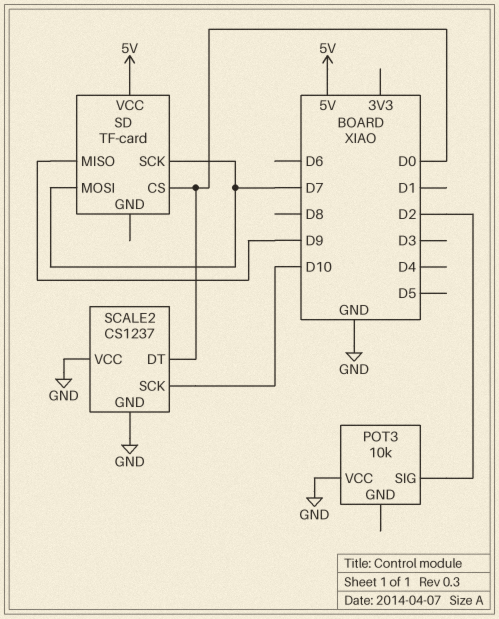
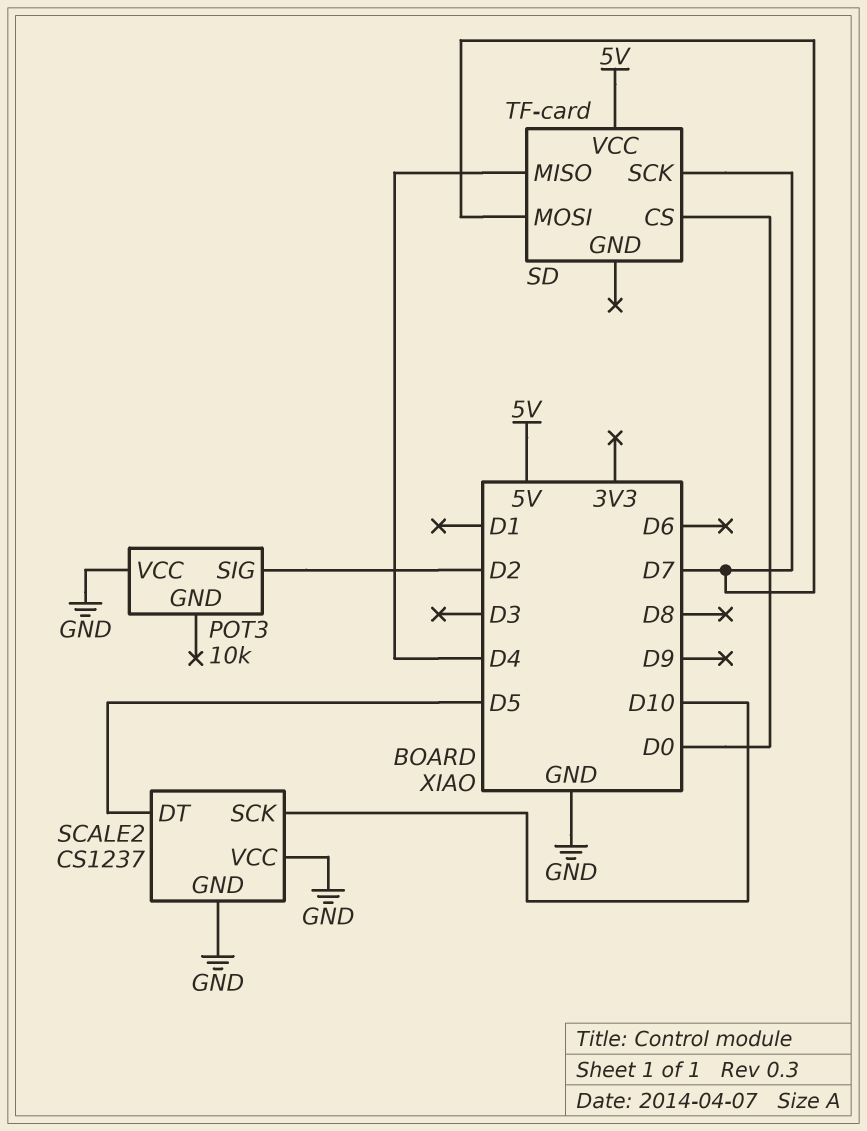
SCALE2 pin DT: D0 -> D5
SD pin MISO: D9 -> D4

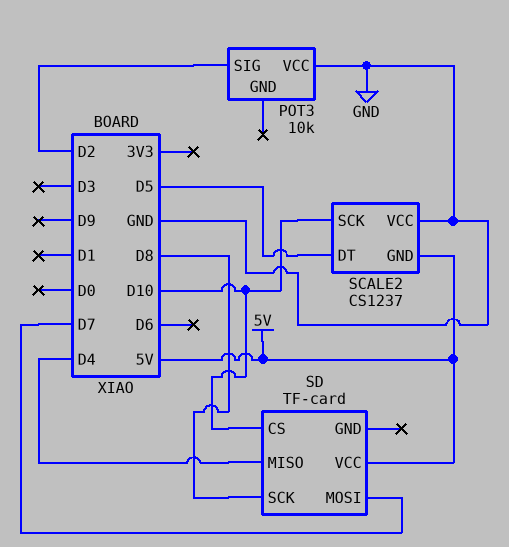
SCALE2 pin GND: GND -> 5V
SD pin CS: D0 -> D10
SD pin SCK: D7 -> D8

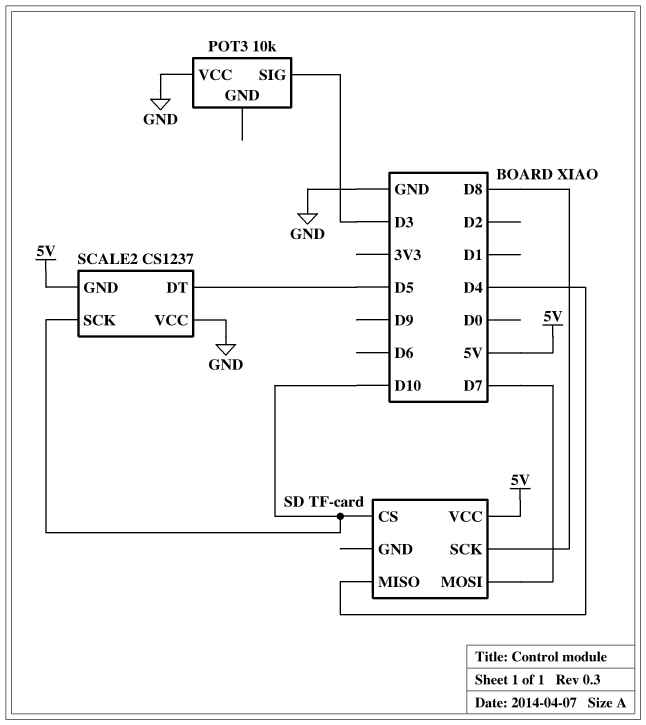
POT3 pin SIG: D2 -> D3

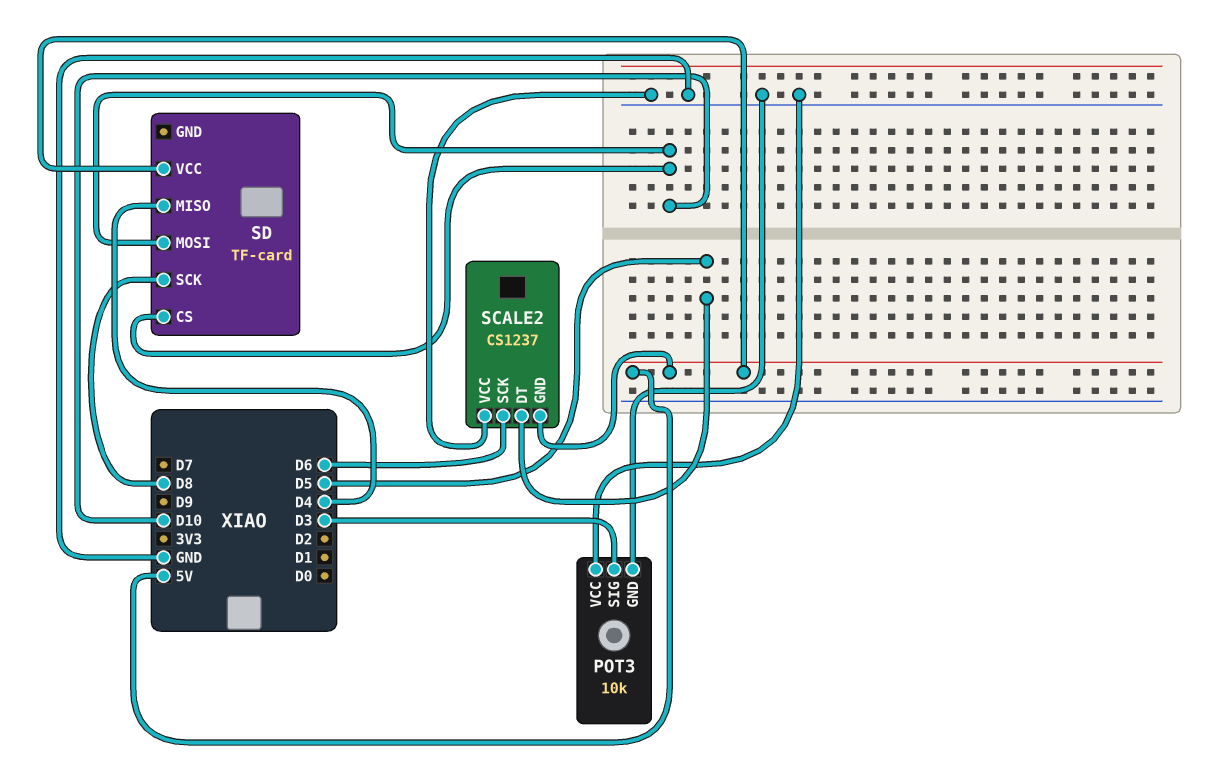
POT3 pin GND: none -> GND
SCALE2 pin SCK: D10 -> D6
SD pin MOSI: D7 -> D10

